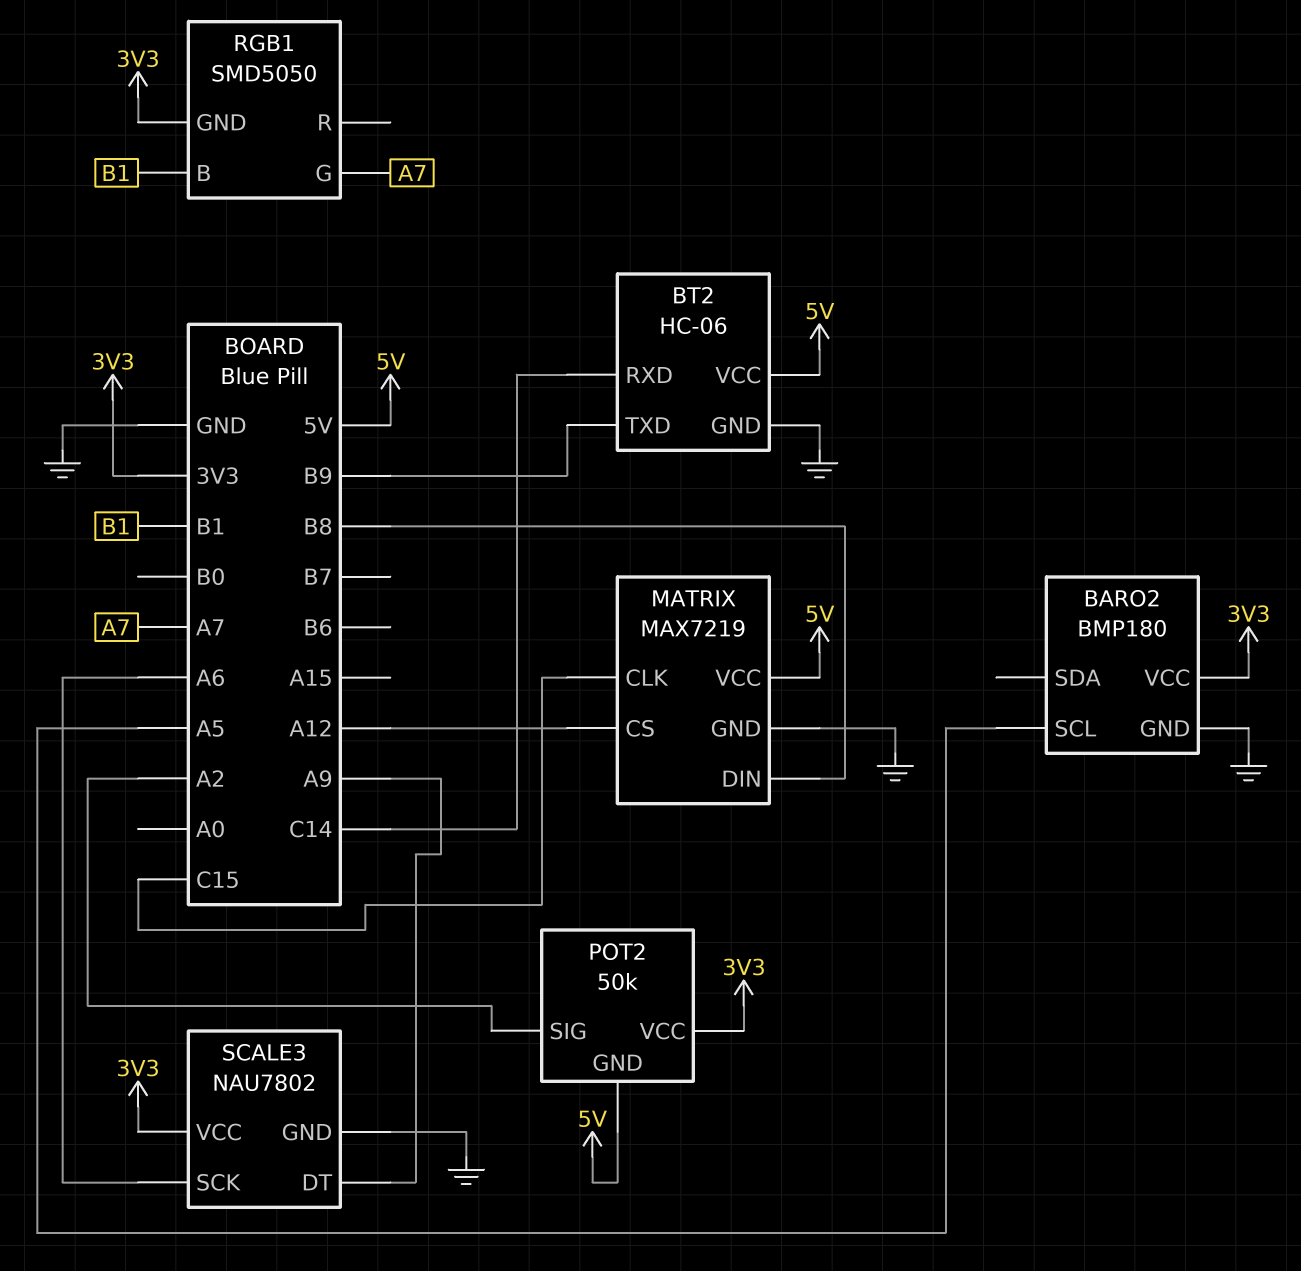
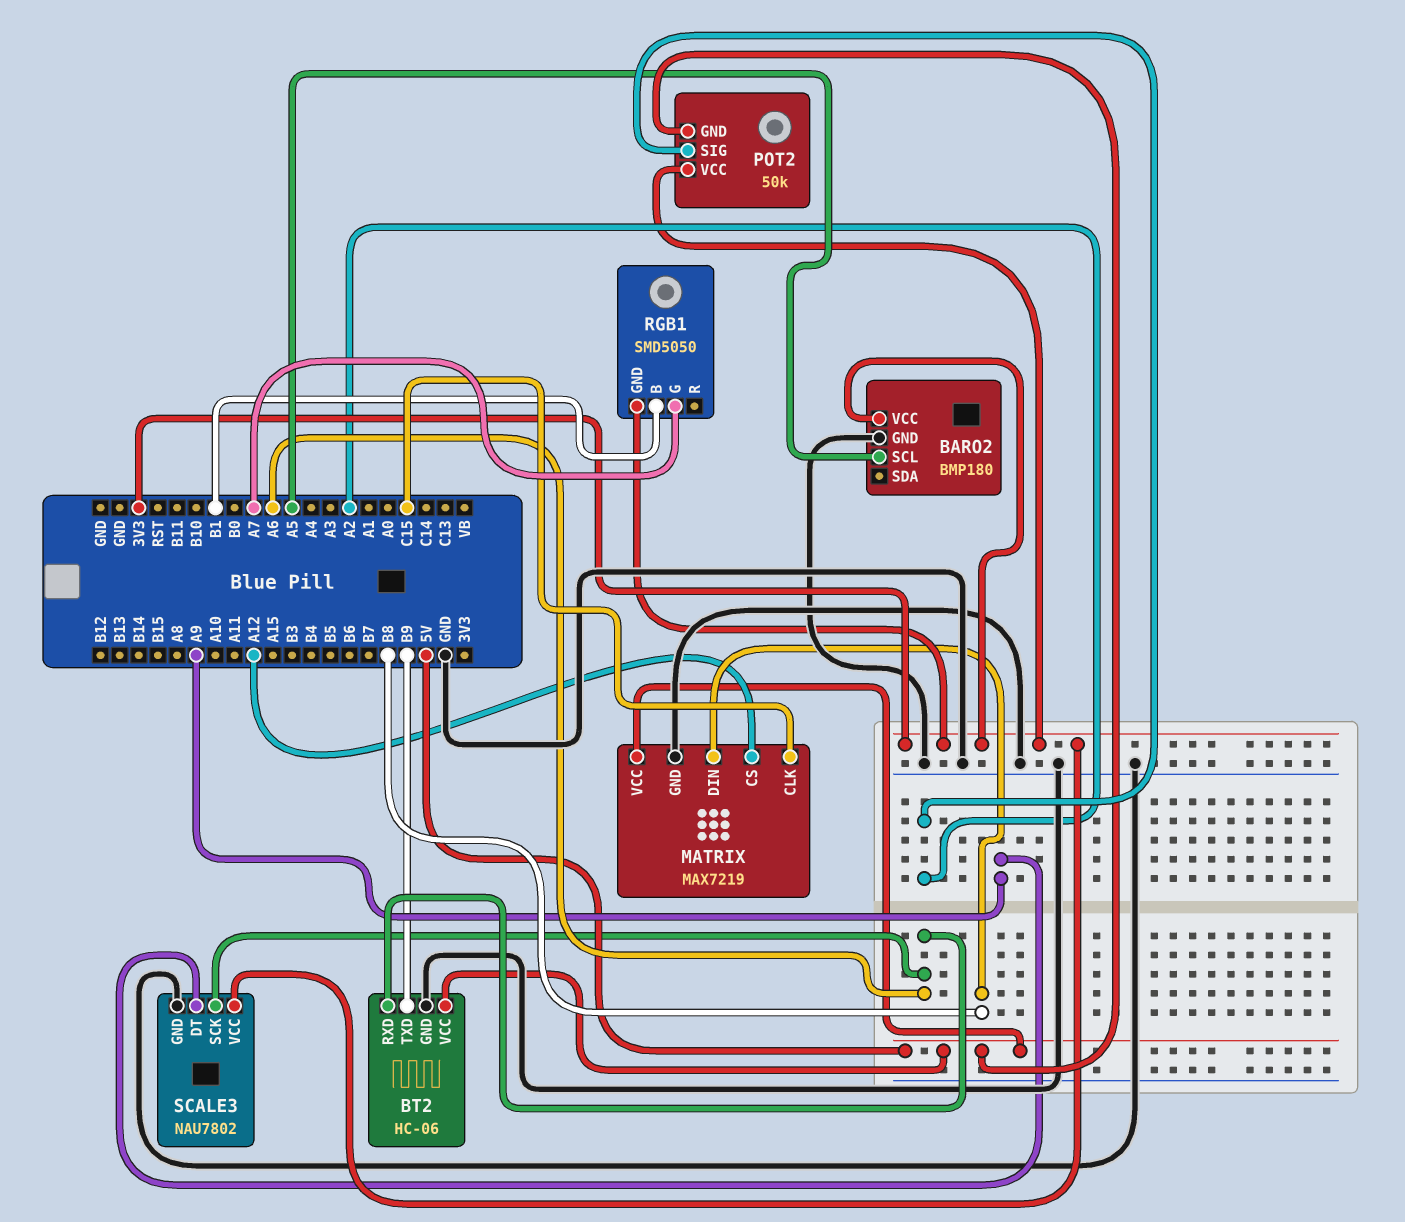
BT2 pin RXD: C14 -> A6

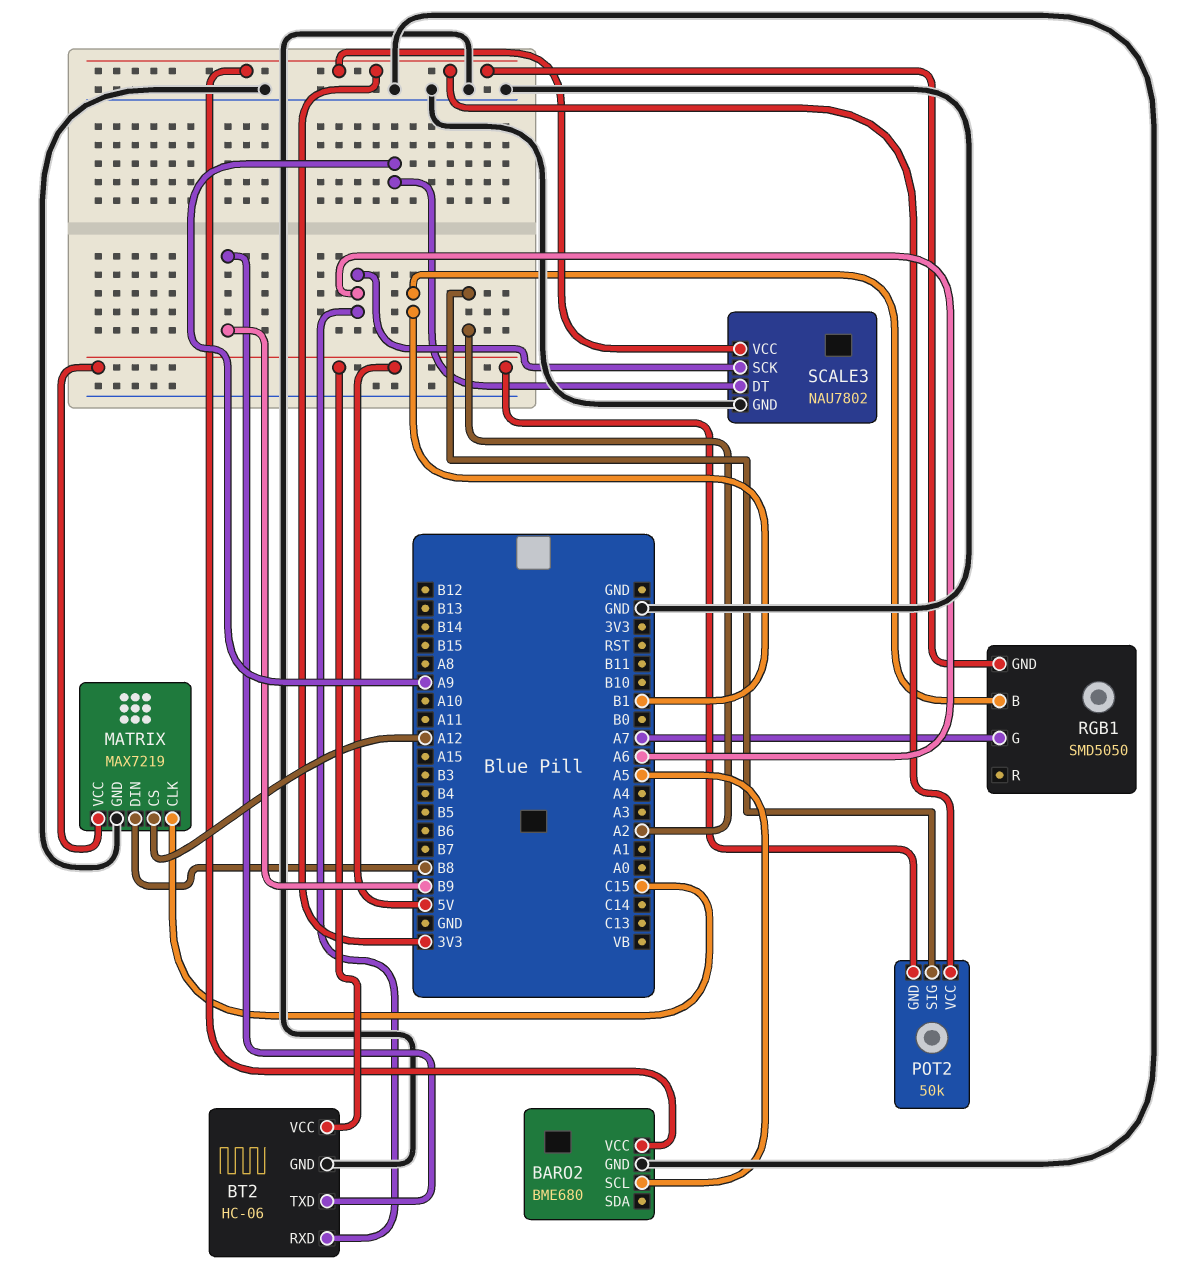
BARO2: BMP180 -> BME680

